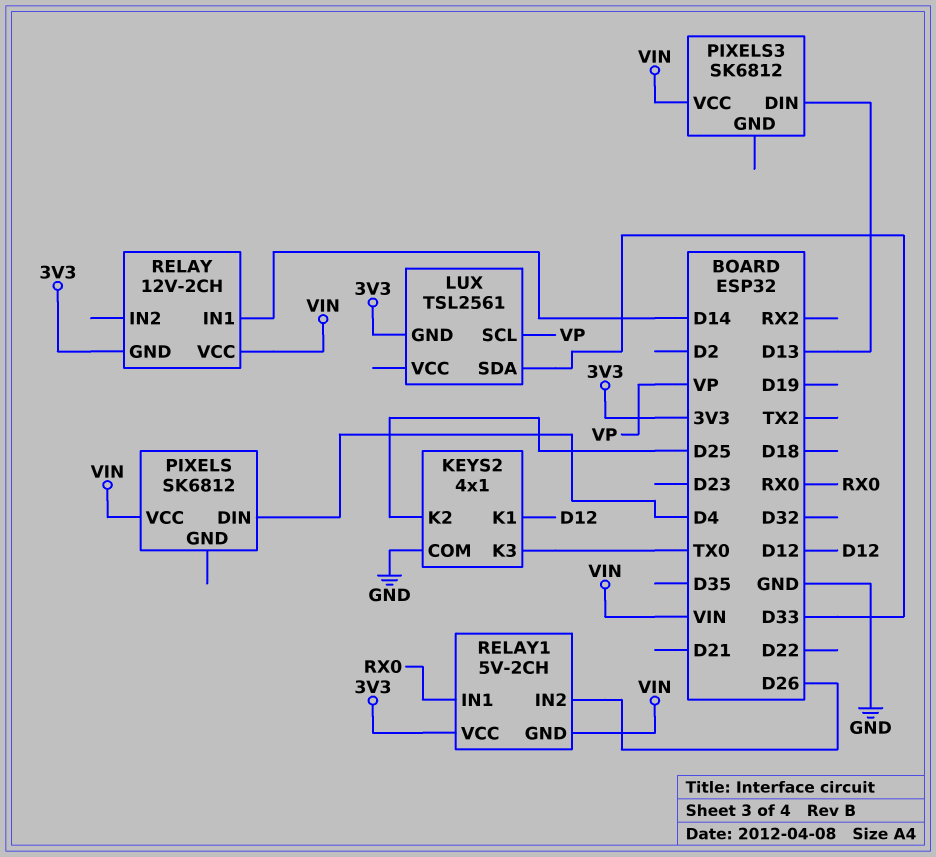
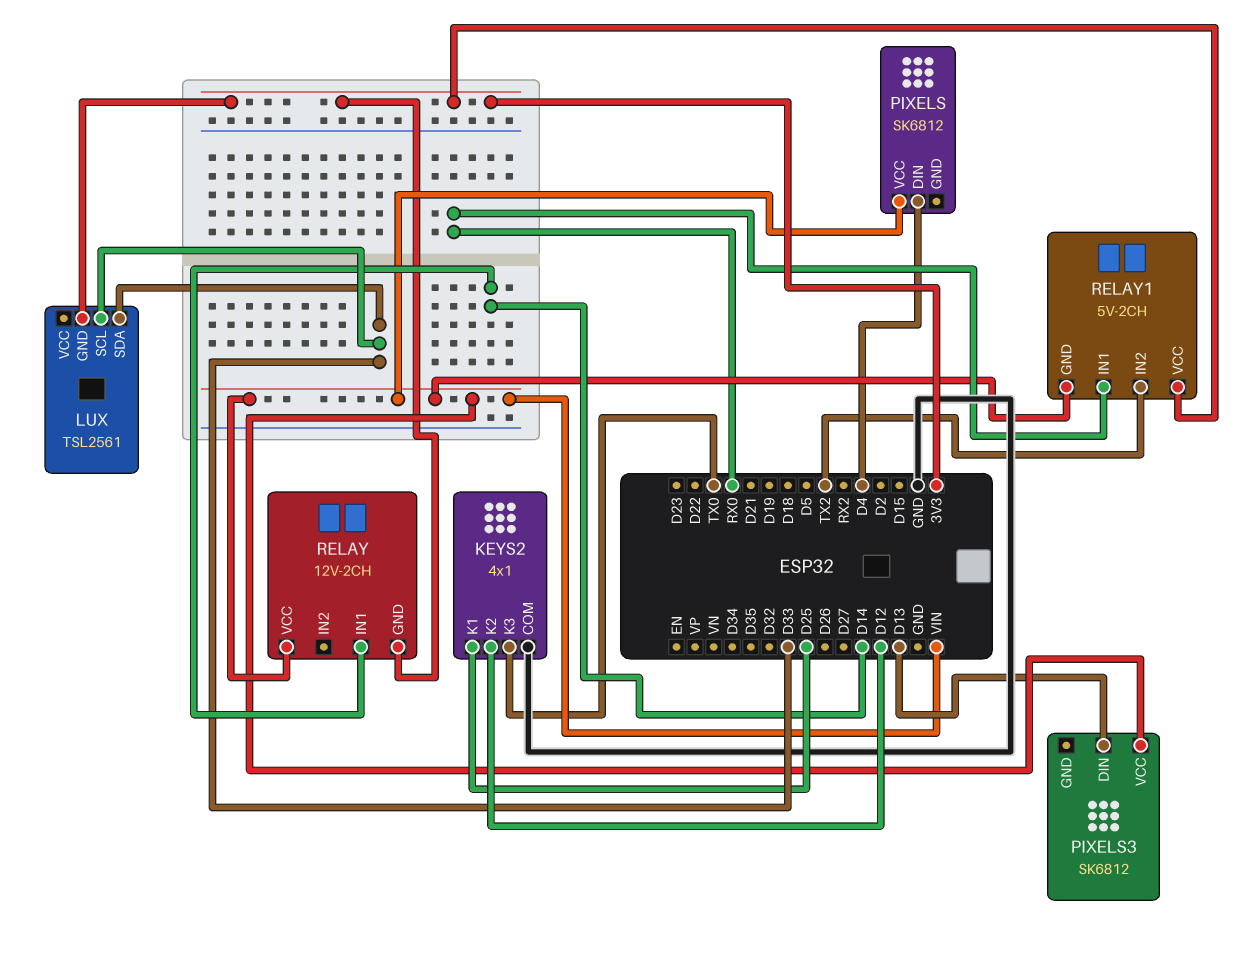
KEYS2 pin K1: D12 -> D25
KEYS2 pin K2: D25 -> D12
LUX pin SCL: VP -> D33
RELAY1 pin IN2: D26 -> TX2

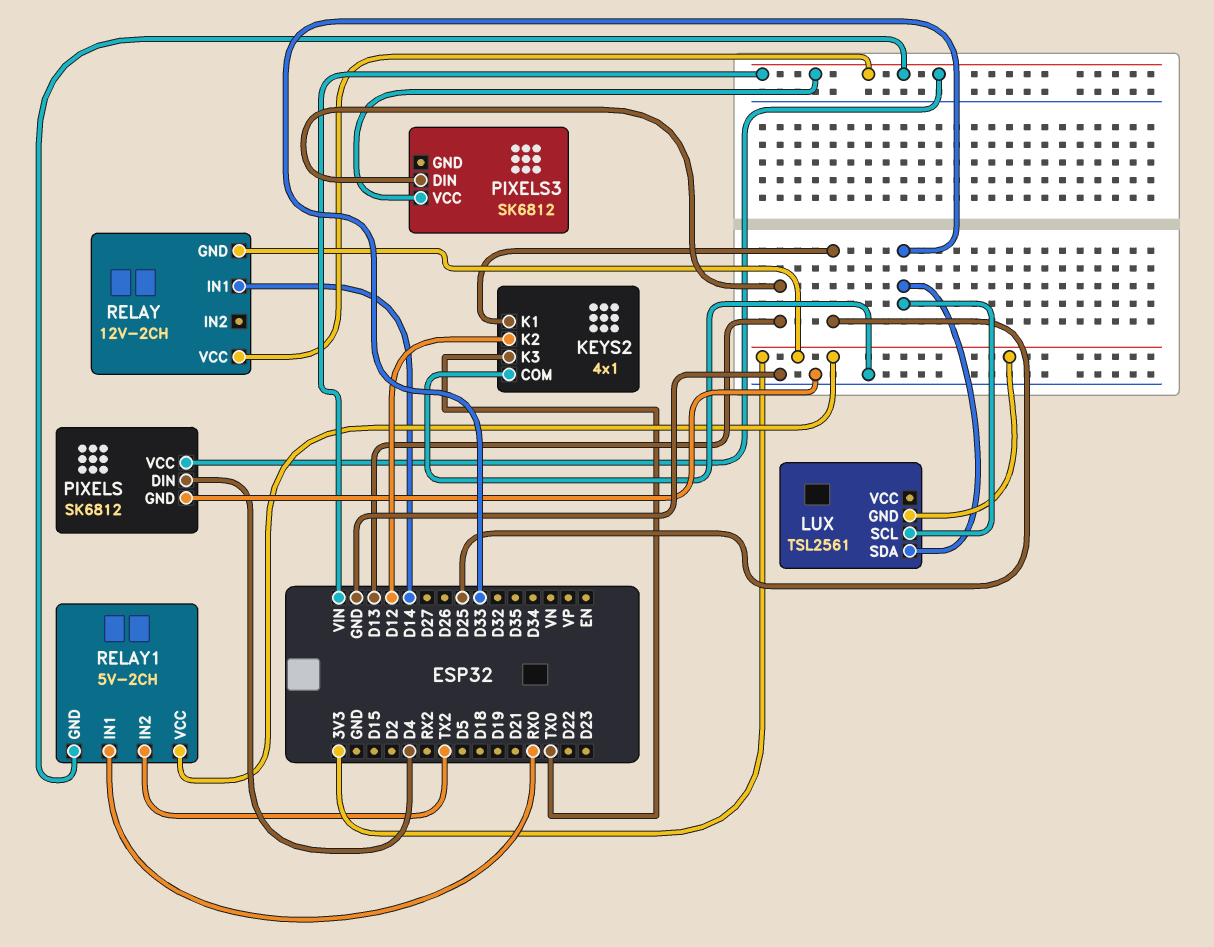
PIXELS pin GND: none -> GND

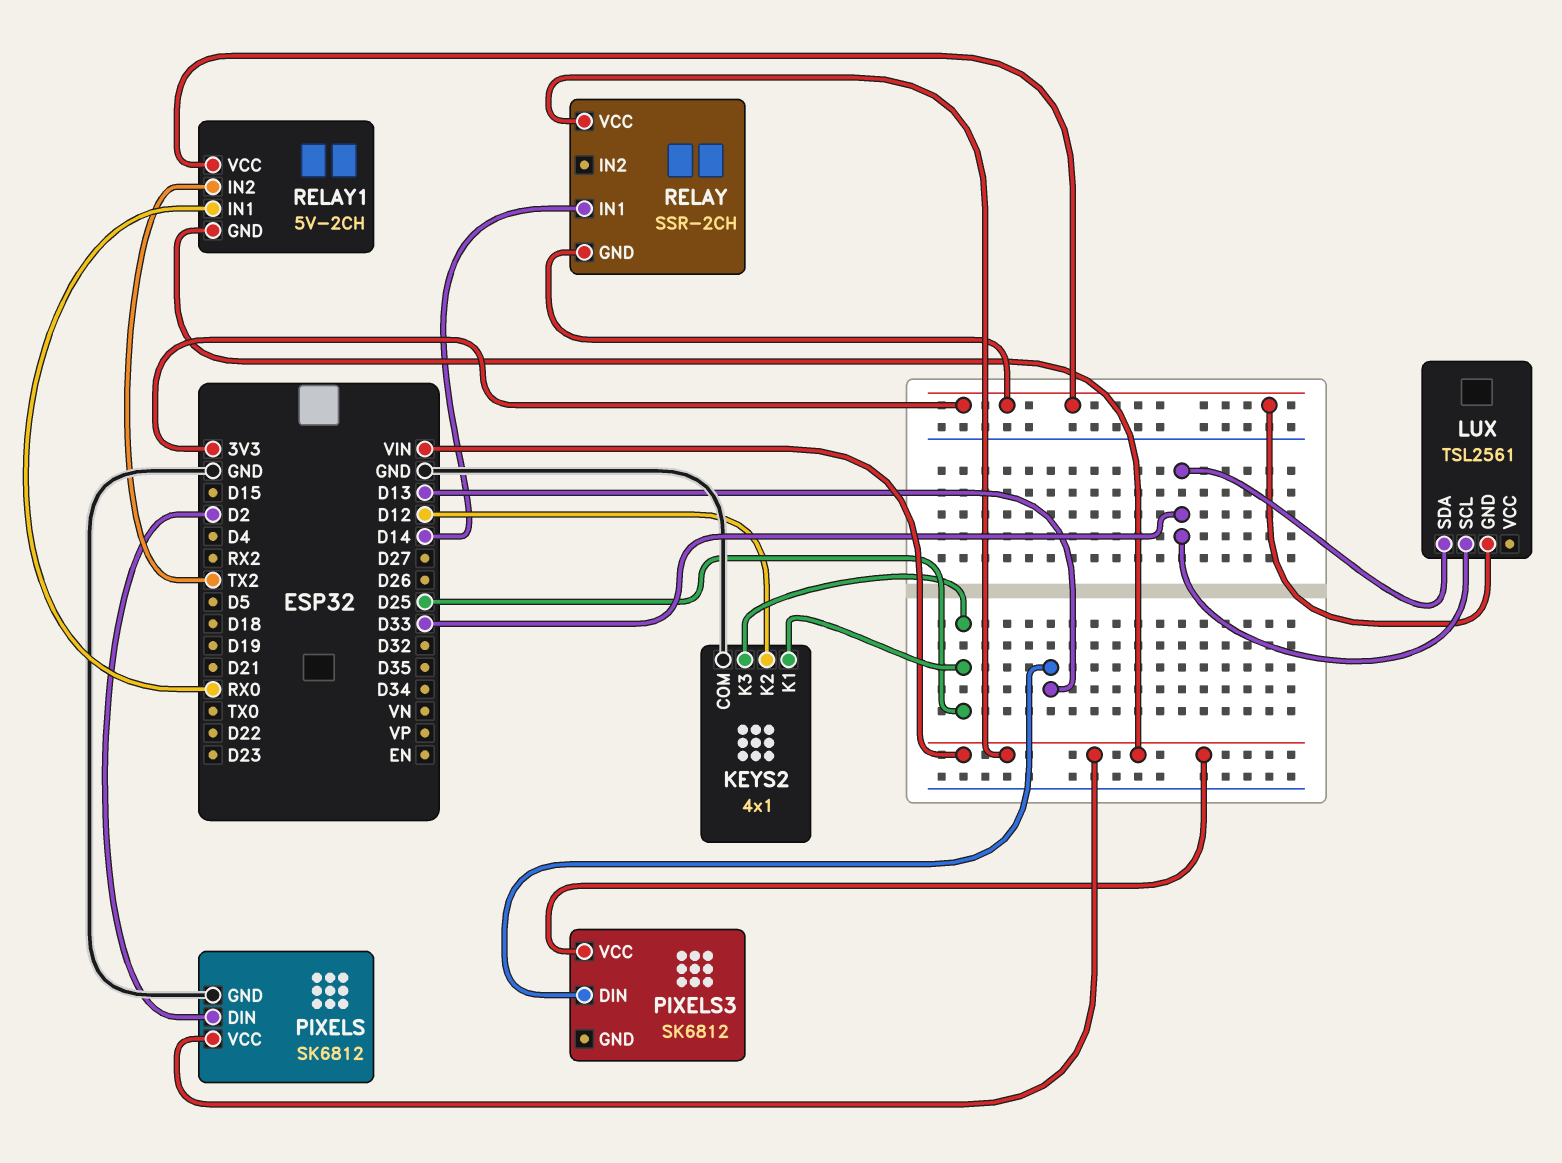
KEYS2 pin K3: TX0 -> D25
PIXELS pin DIN: D4 -> D2
RELAY: 12V-2CH -> SSR-2CH

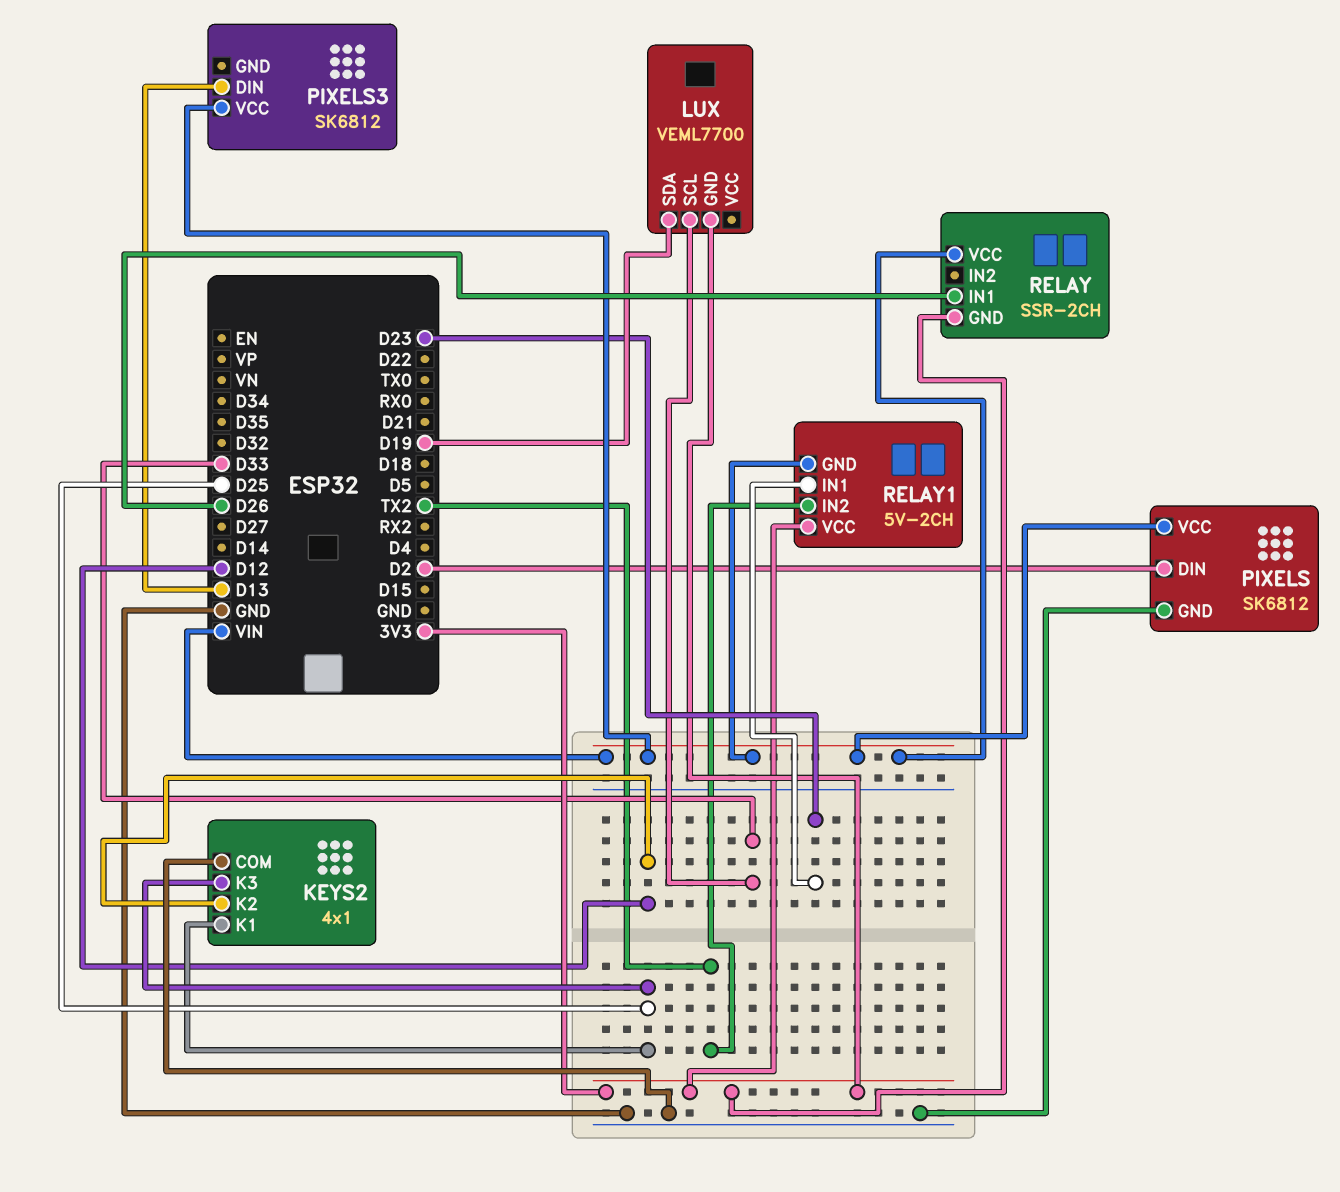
LUX: TSL2561 -> VEML7700
LUX pin SDA: D33 -> D19
RELAY pin IN1: D14 -> D26
RELAY1 pin IN1: RX0 -> D23

